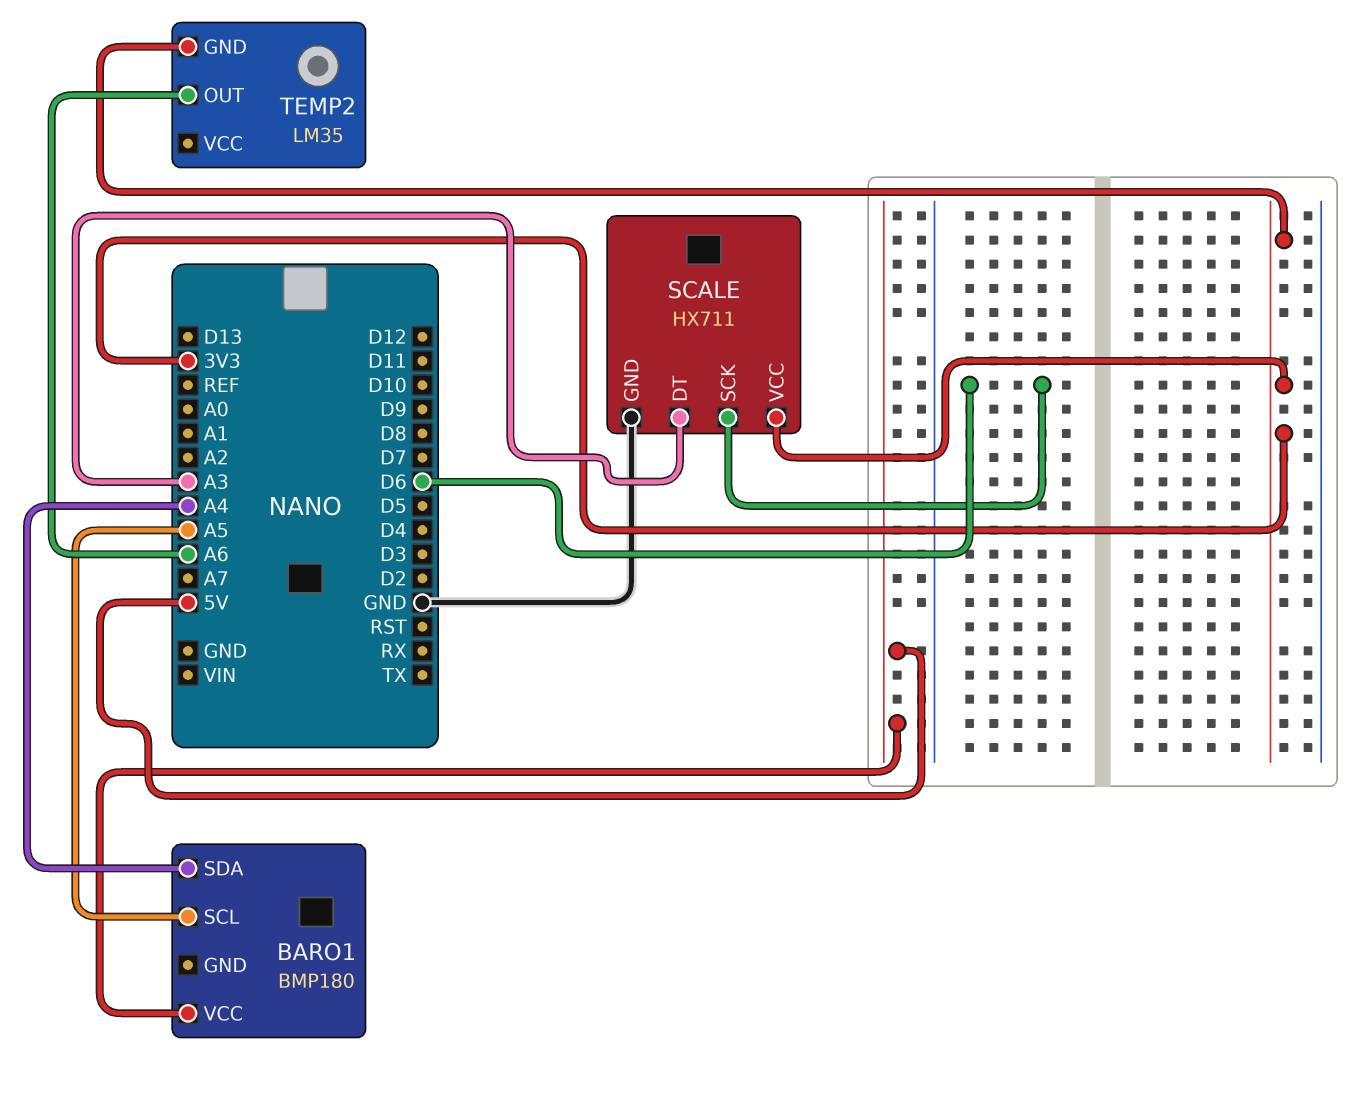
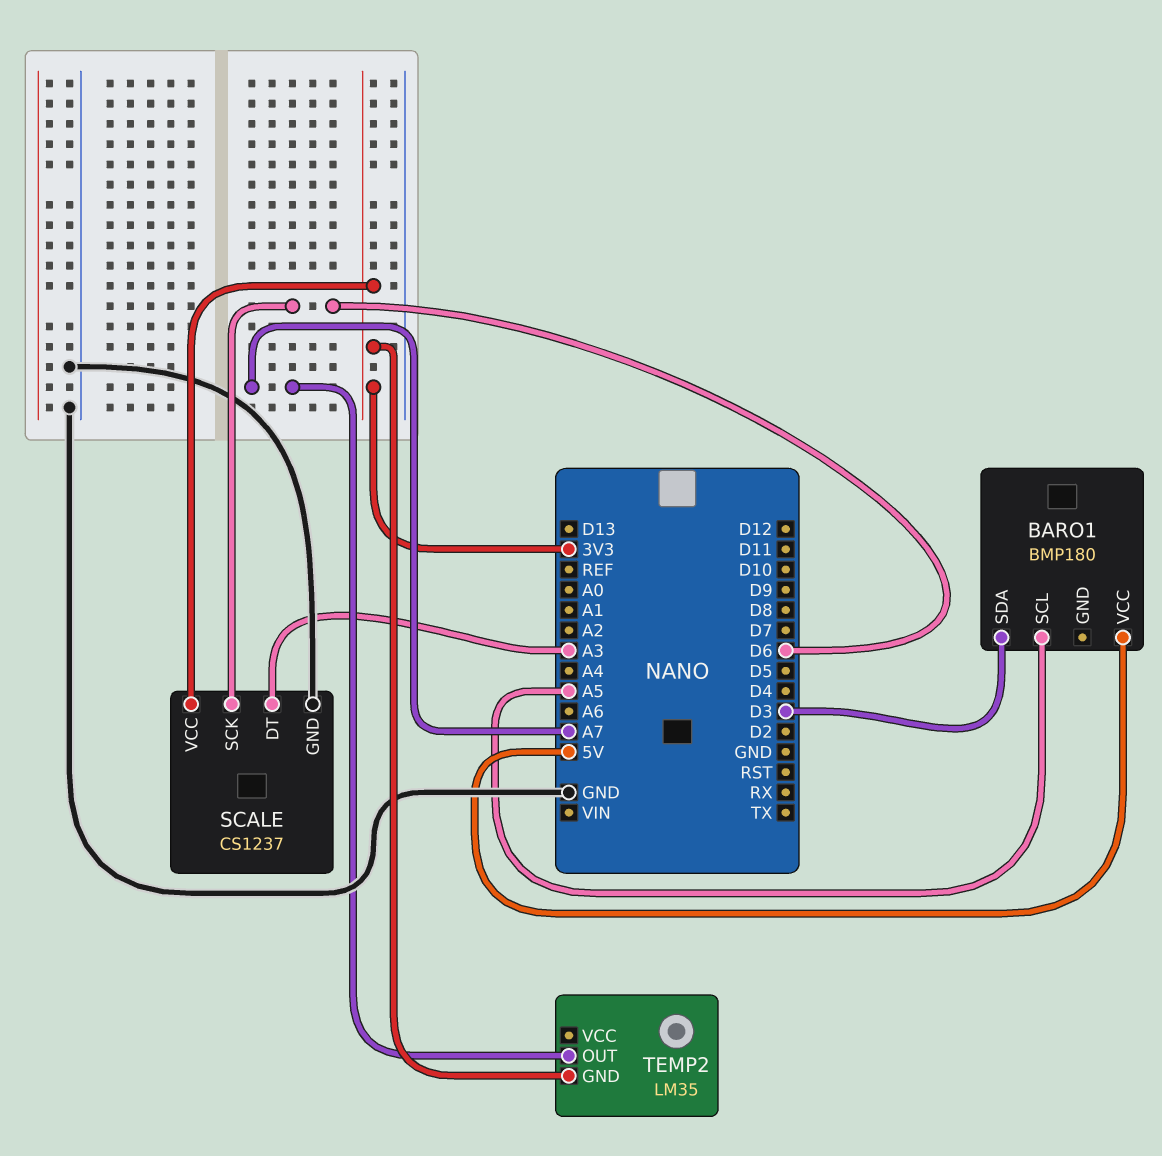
BARO1 pin SDA: A4 -> D3
SCALE: HX711 -> CS1237
TEMP2 pin OUT: A6 -> A7

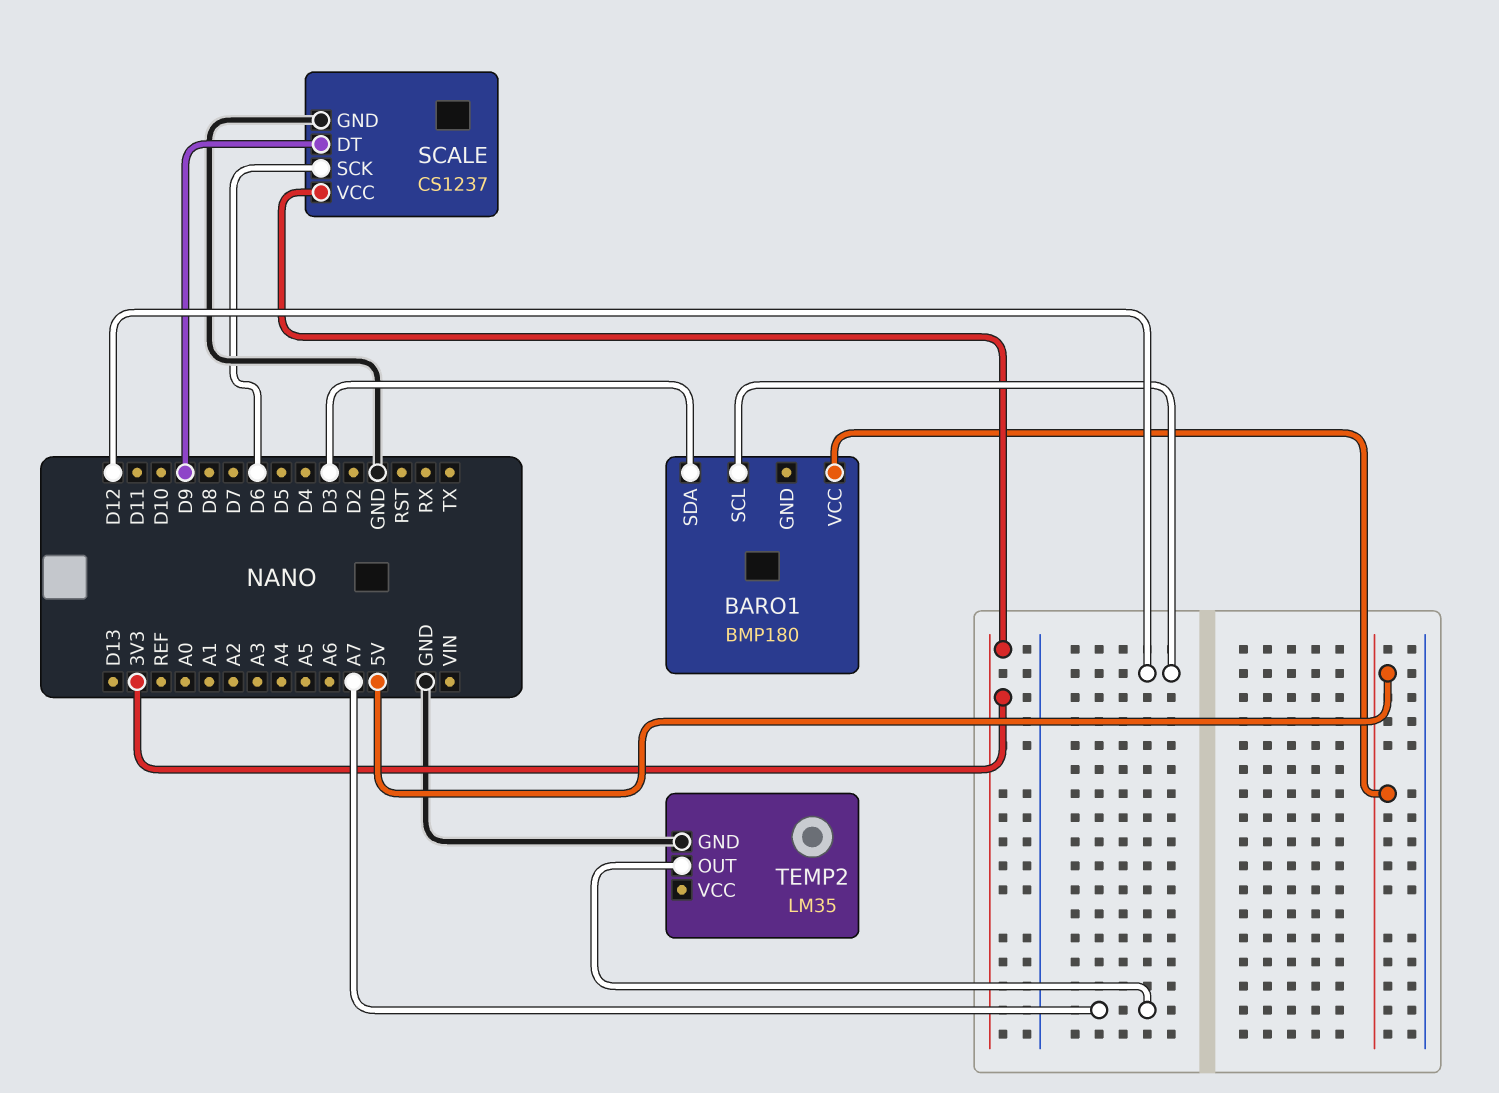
BARO1 pin SCL: A5 -> D12
SCALE pin DT: A3 -> D9
TEMP2 pin GND: 3V3 -> GND

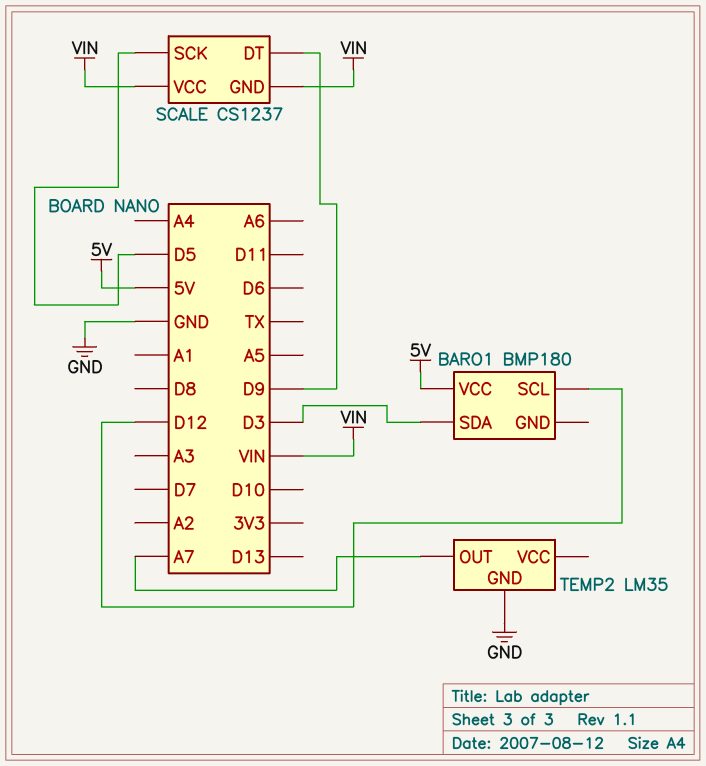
SCALE pin GND: GND -> VIN
SCALE pin SCK: D6 -> D5
SCALE pin VCC: 3V3 -> VIN

